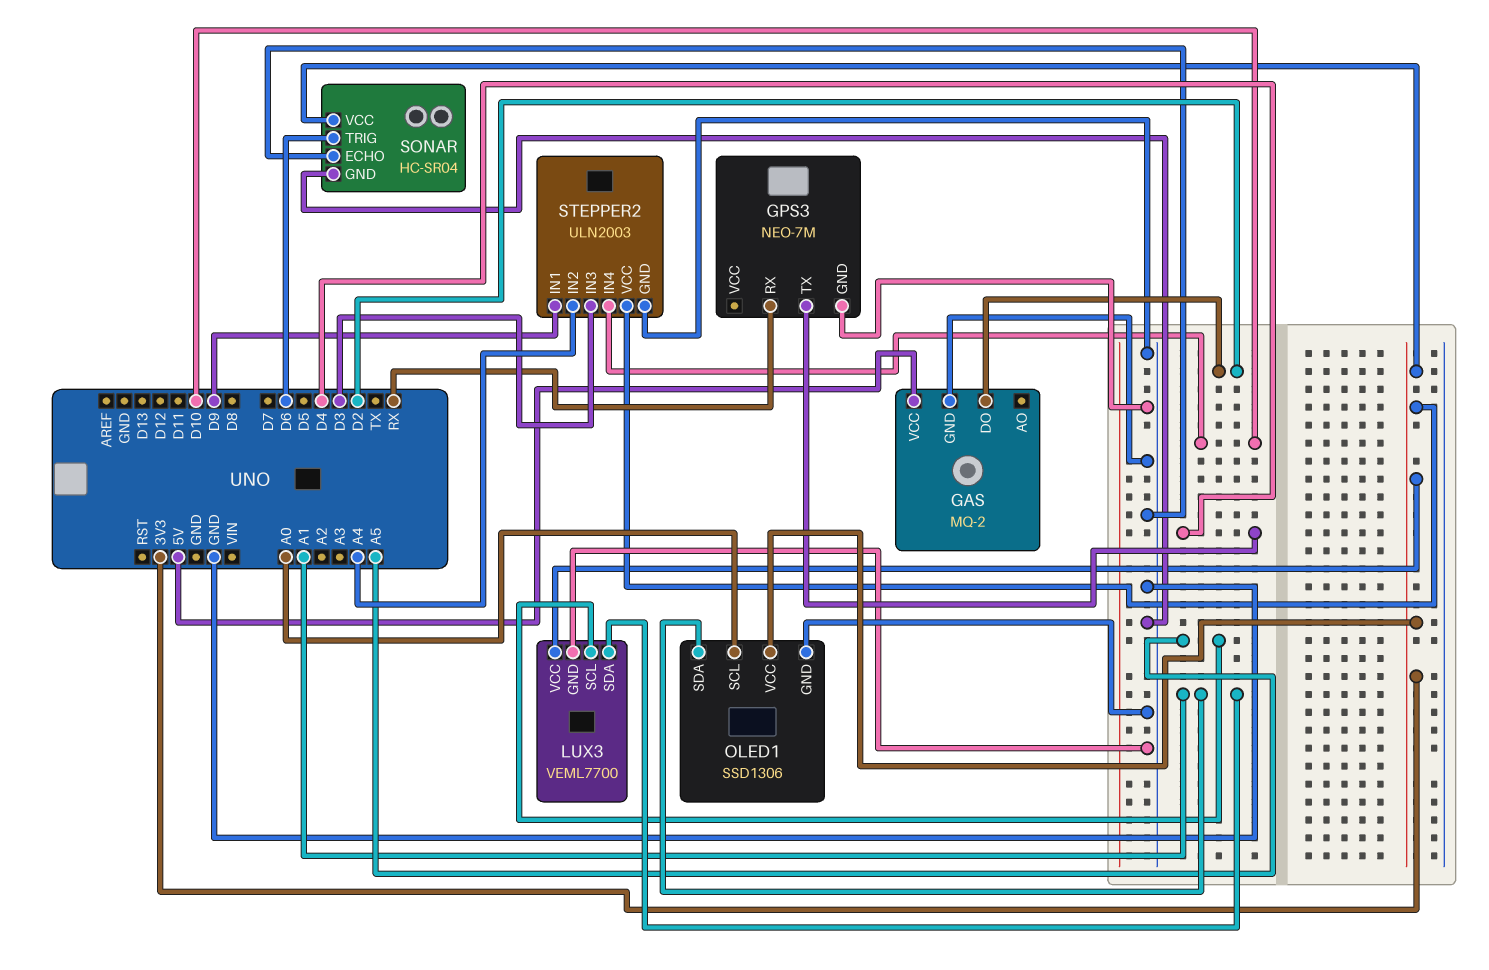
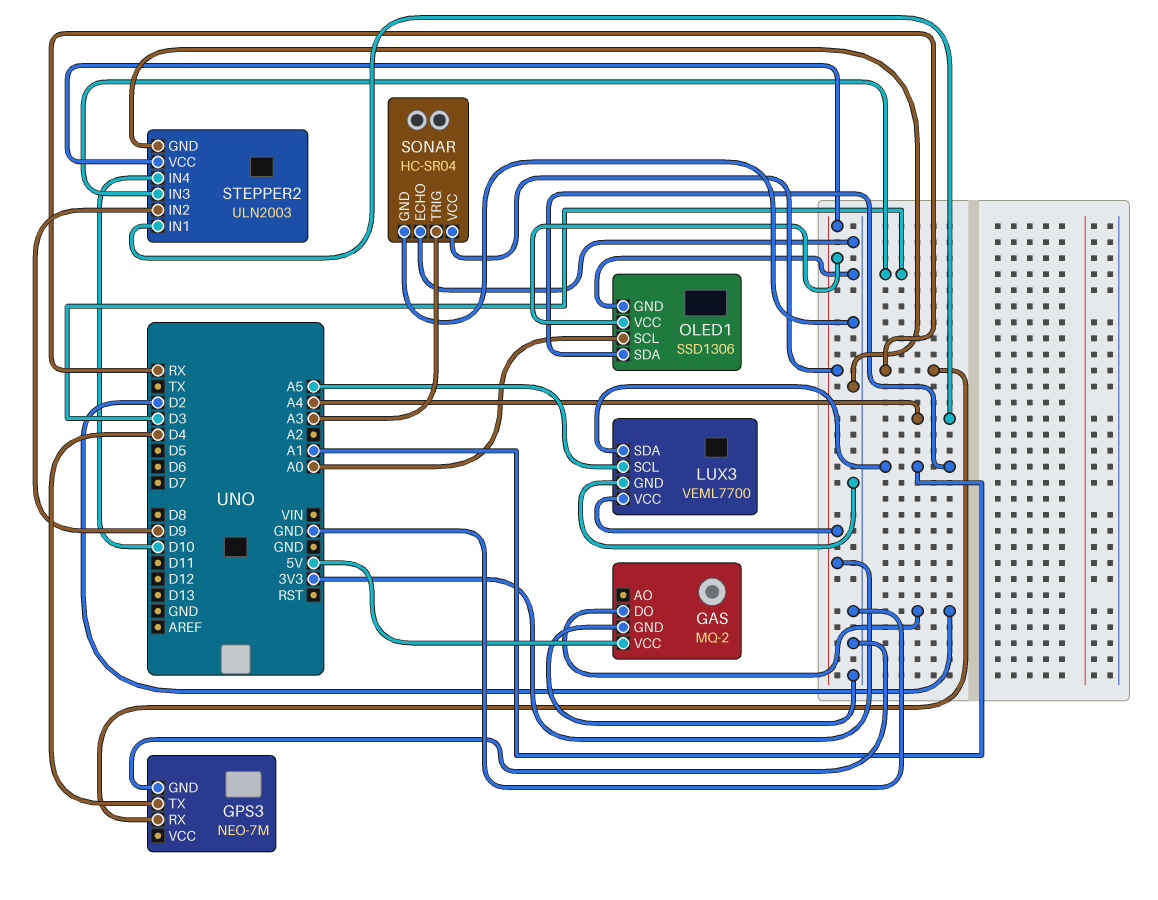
SONAR pin TRIG: D6 -> A3
STEPPER2 pin IN1: D9 -> A4
STEPPER2 pin IN2: A4 -> D9

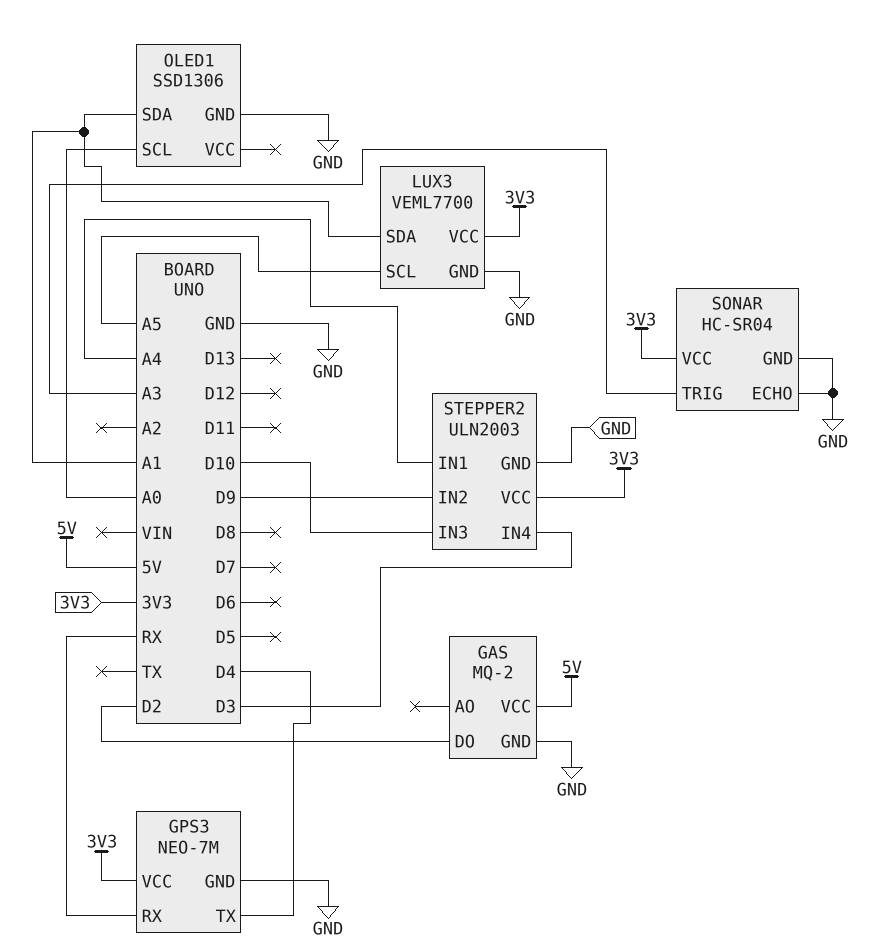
GPS3 pin VCC: none -> 3V3
OLED1 pin VCC: 3V3 -> none
STEPPER2 pin IN3: D3 -> D10
STEPPER2 pin IN4: D10 -> D3

